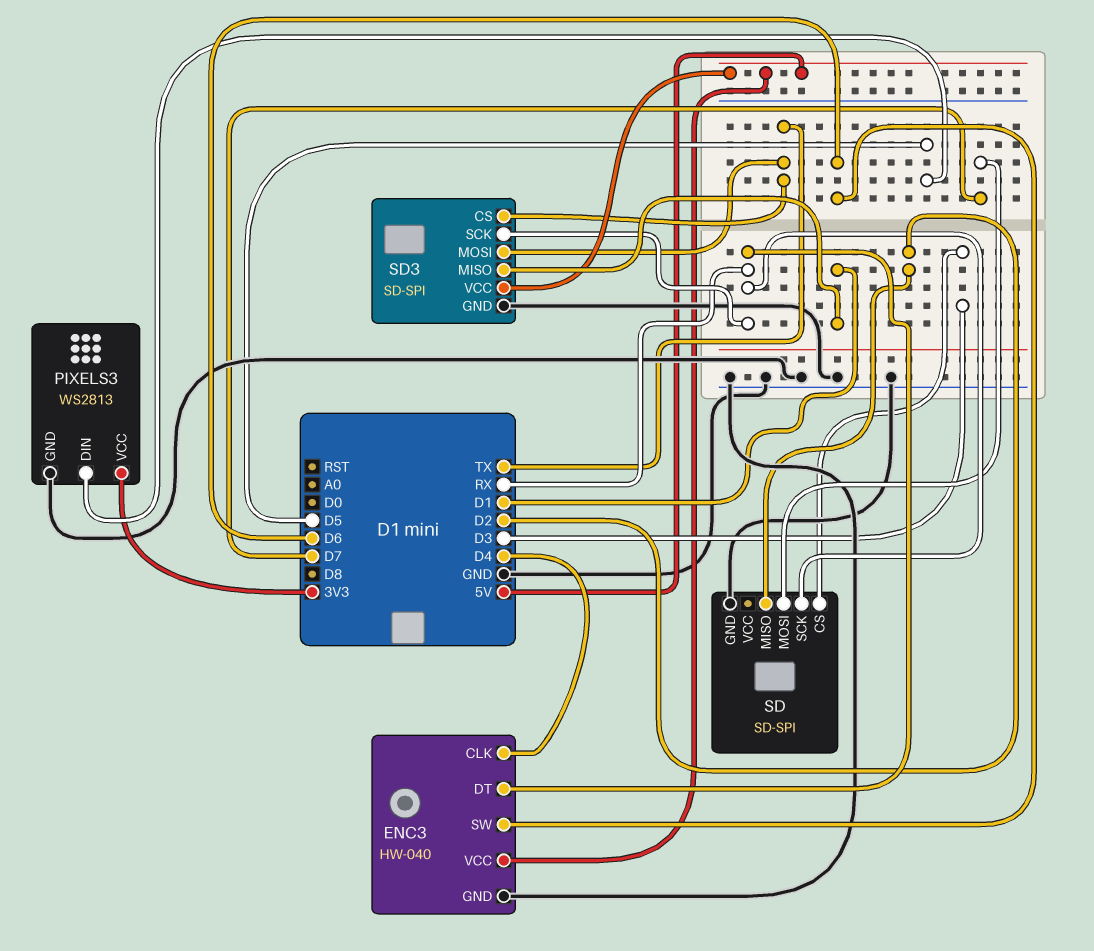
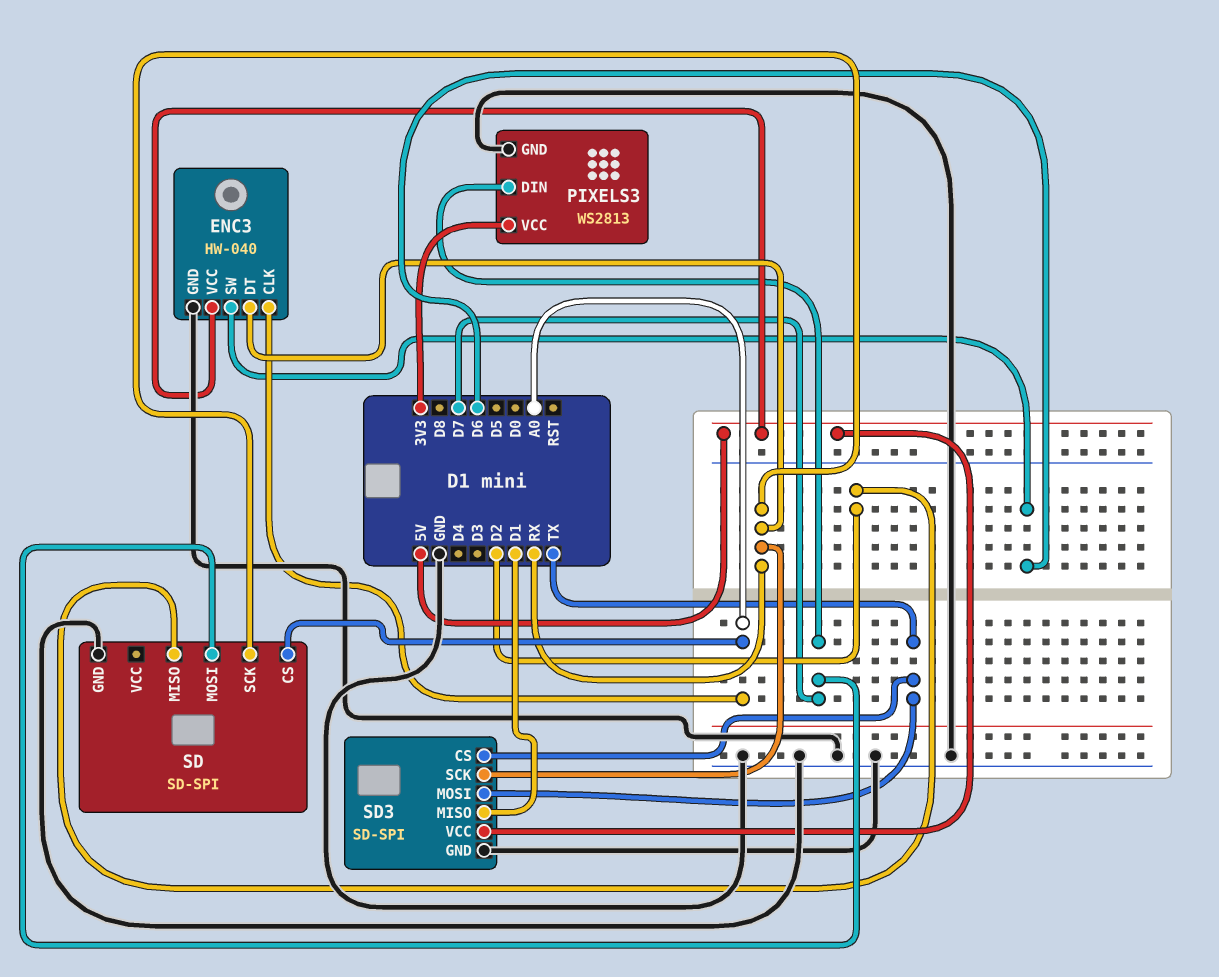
ENC3 pin CLK: D4 -> A0
PIXELS3 pin DIN: D5 -> D7
SD pin CS: D3 -> A0

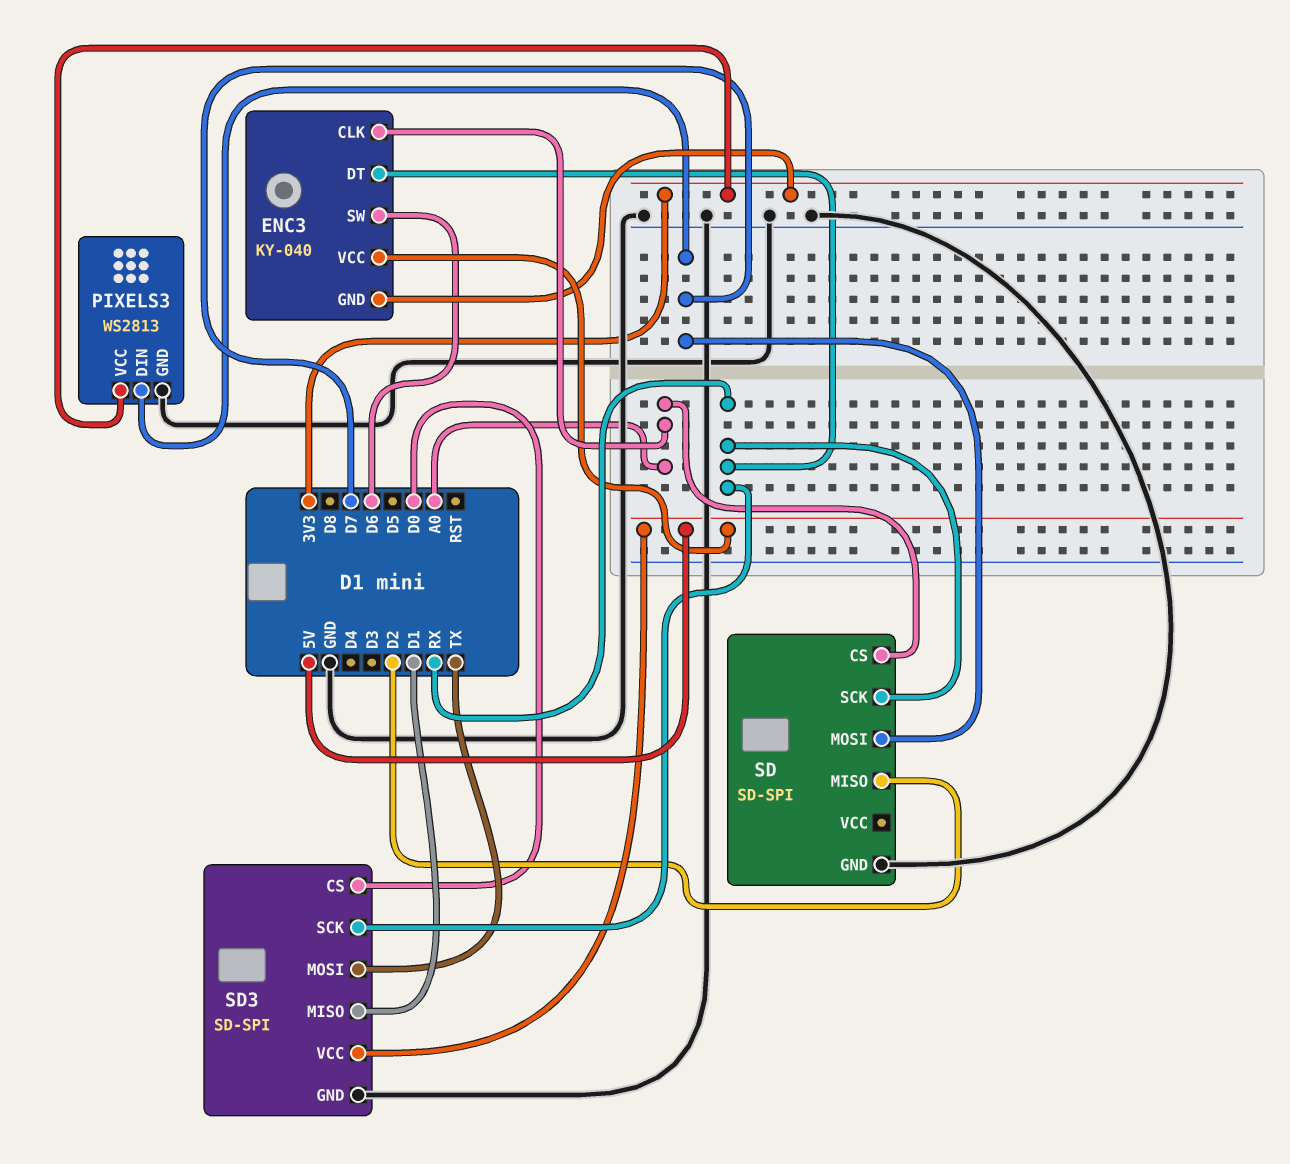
ENC3: HW-040 -> KY-040
ENC3 pin GND: GND -> 3V3
SD3 pin CS: TX -> D0

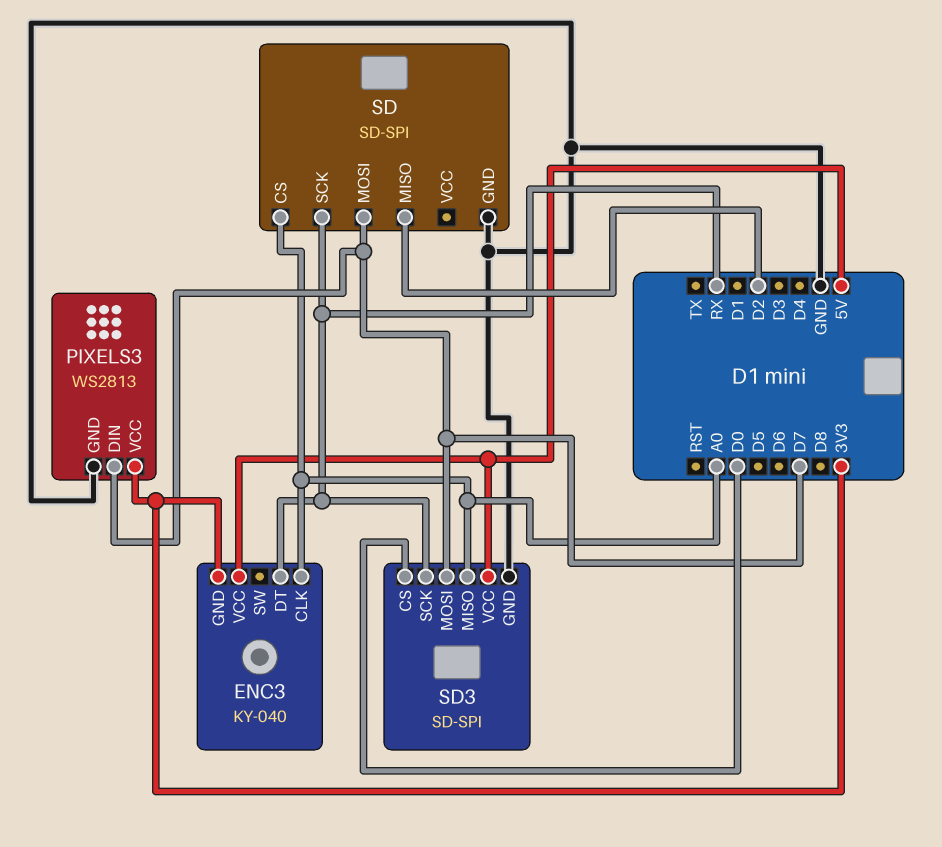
ENC3 pin SW: D6 -> none
SD3 pin MISO: D1 -> A0
SD3 pin MOSI: TX -> D7

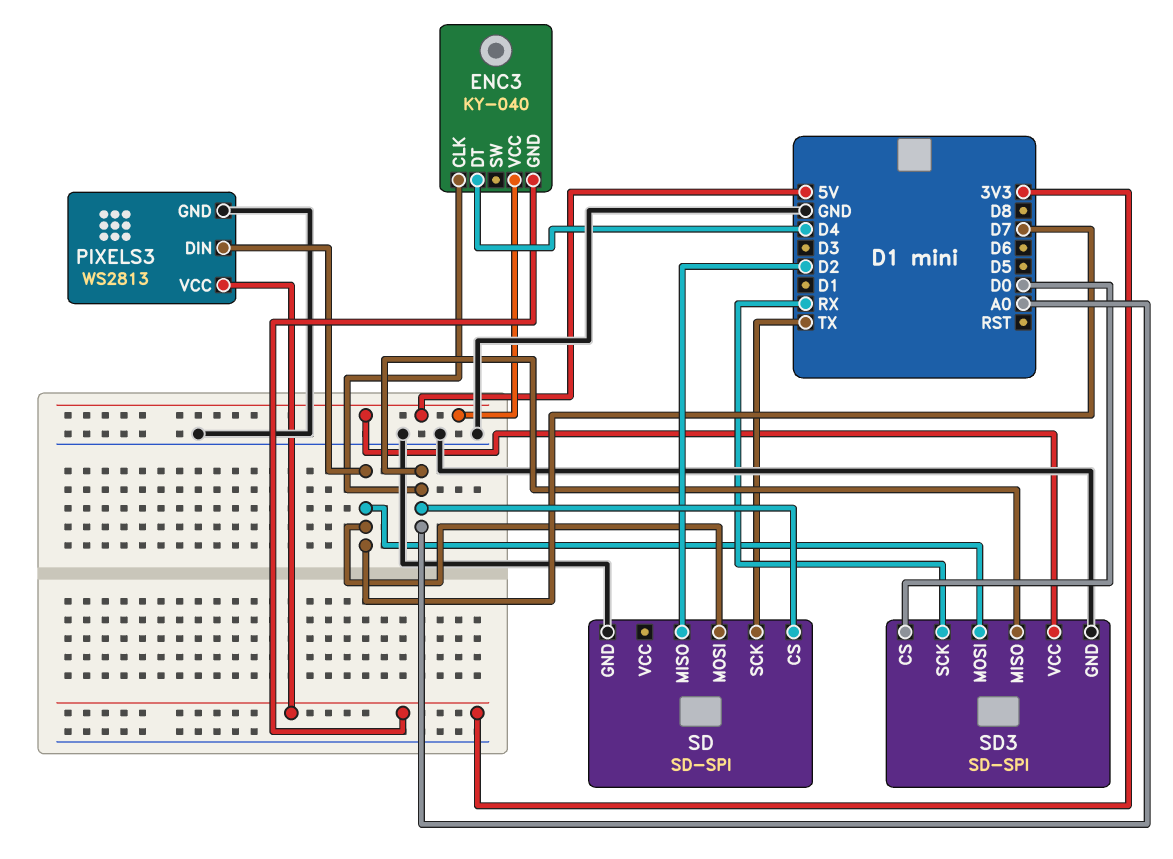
ENC3 pin DT: RX -> D4
SD pin SCK: RX -> TX

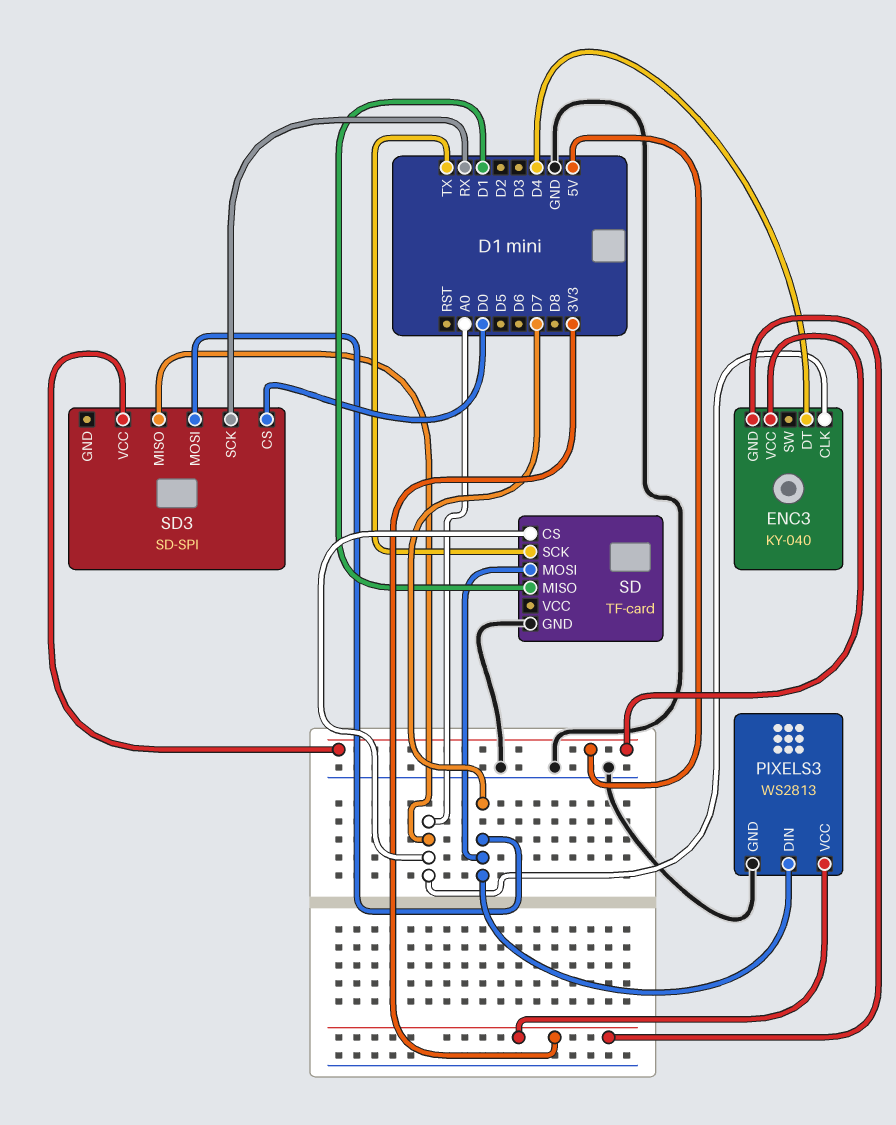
SD: SD-SPI -> TF-card
SD pin MISO: D2 -> D1
SD3 pin GND: GND -> none

